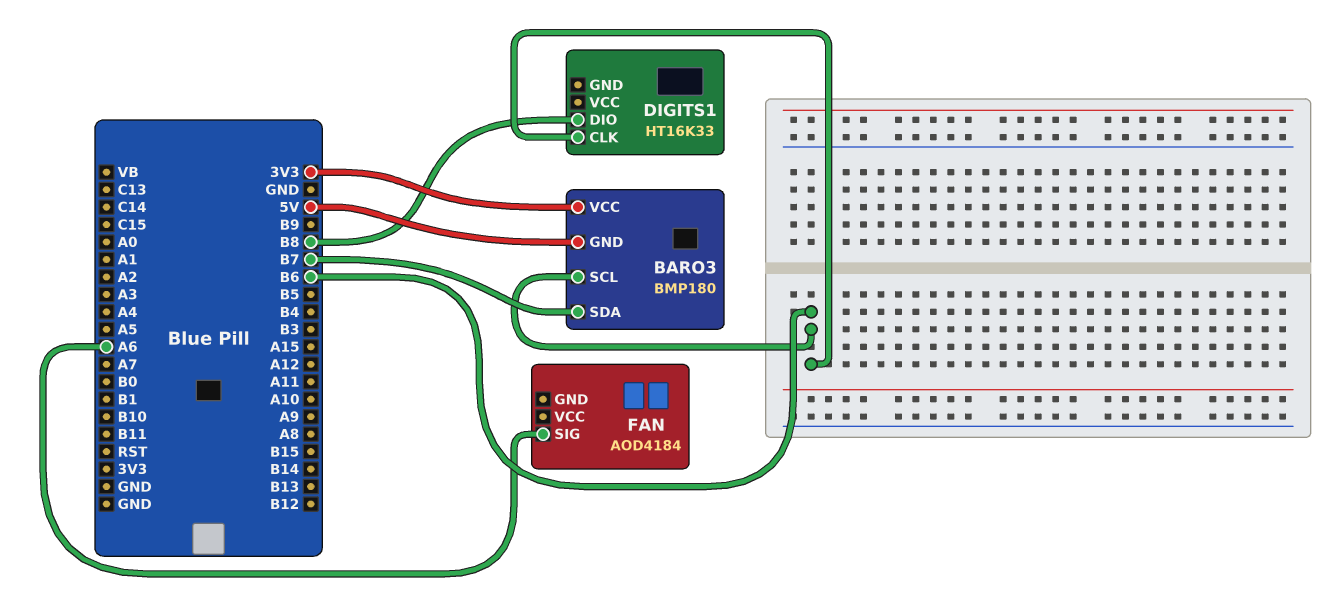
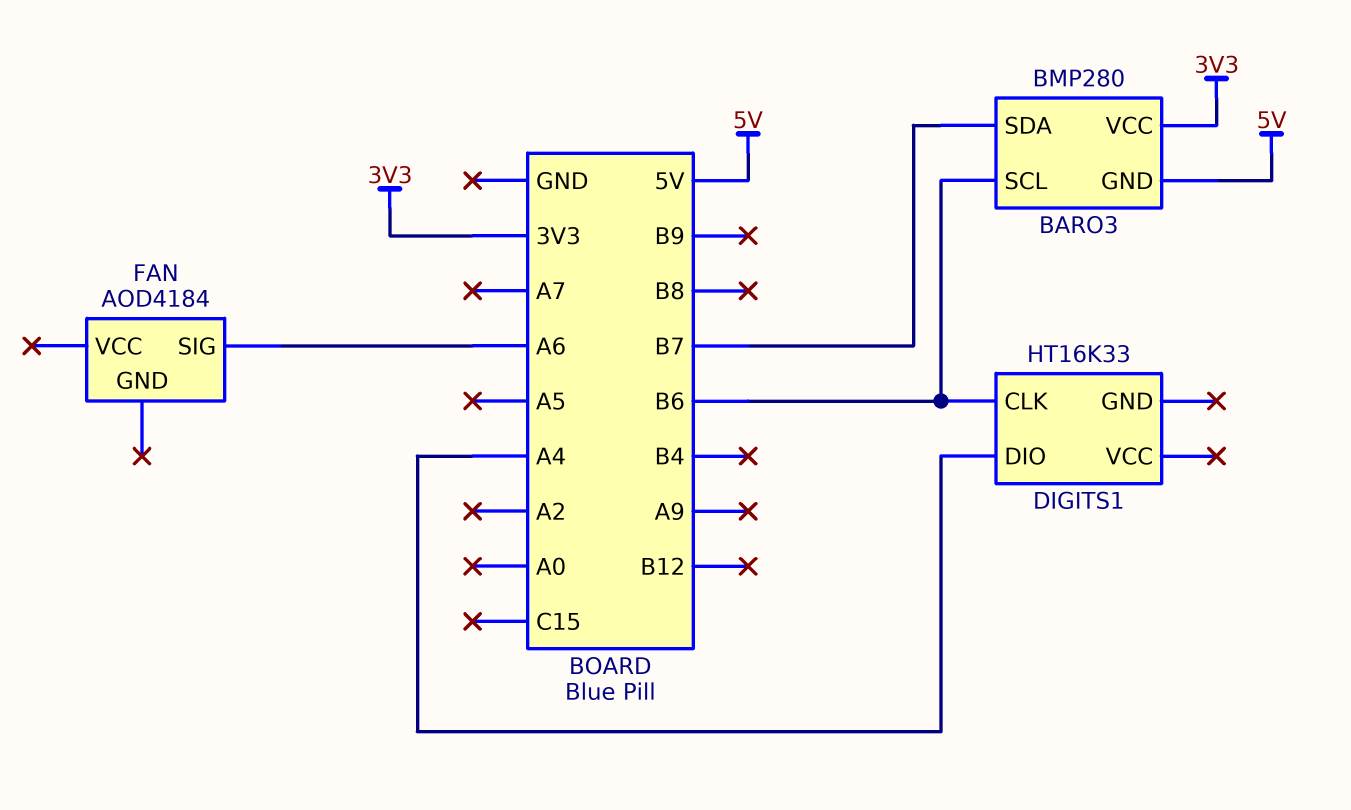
BARO3: BMP180 -> BMP280
DIGITS1 pin DIO: B8 -> A4

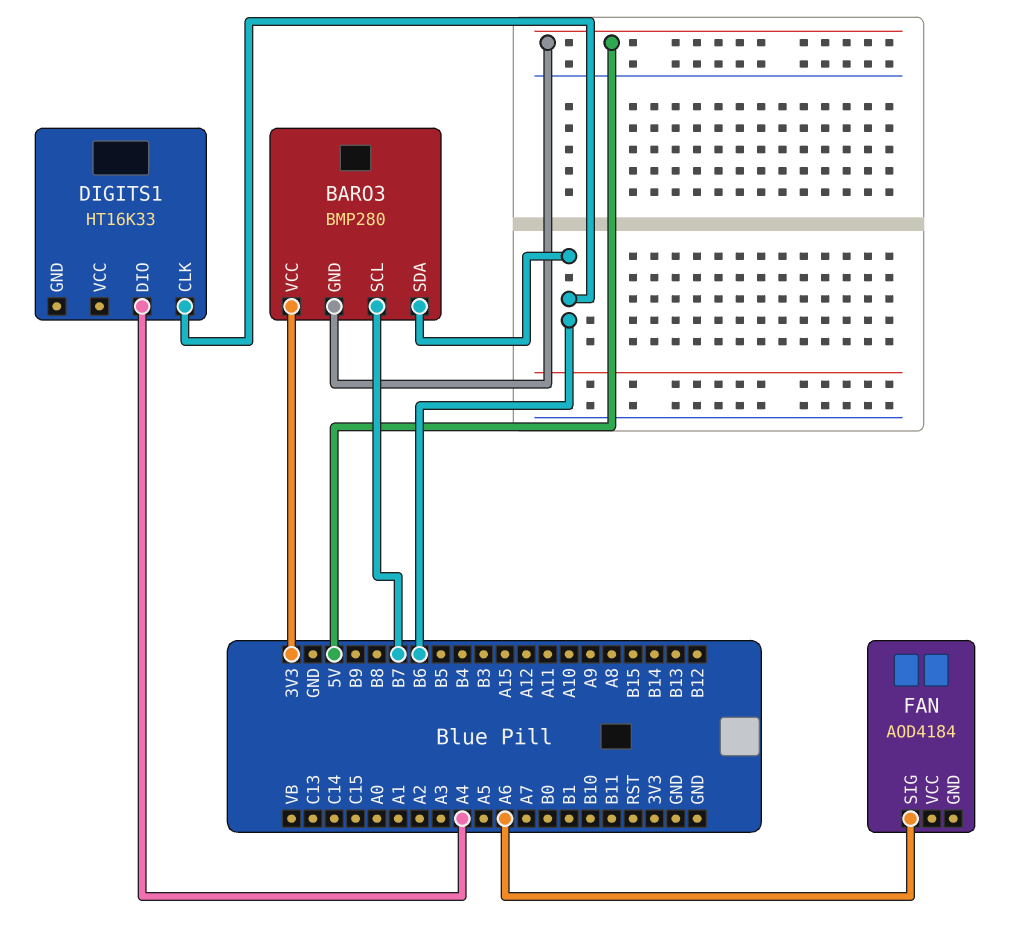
BARO3 pin SCL: B6 -> B7
BARO3 pin SDA: B7 -> B6

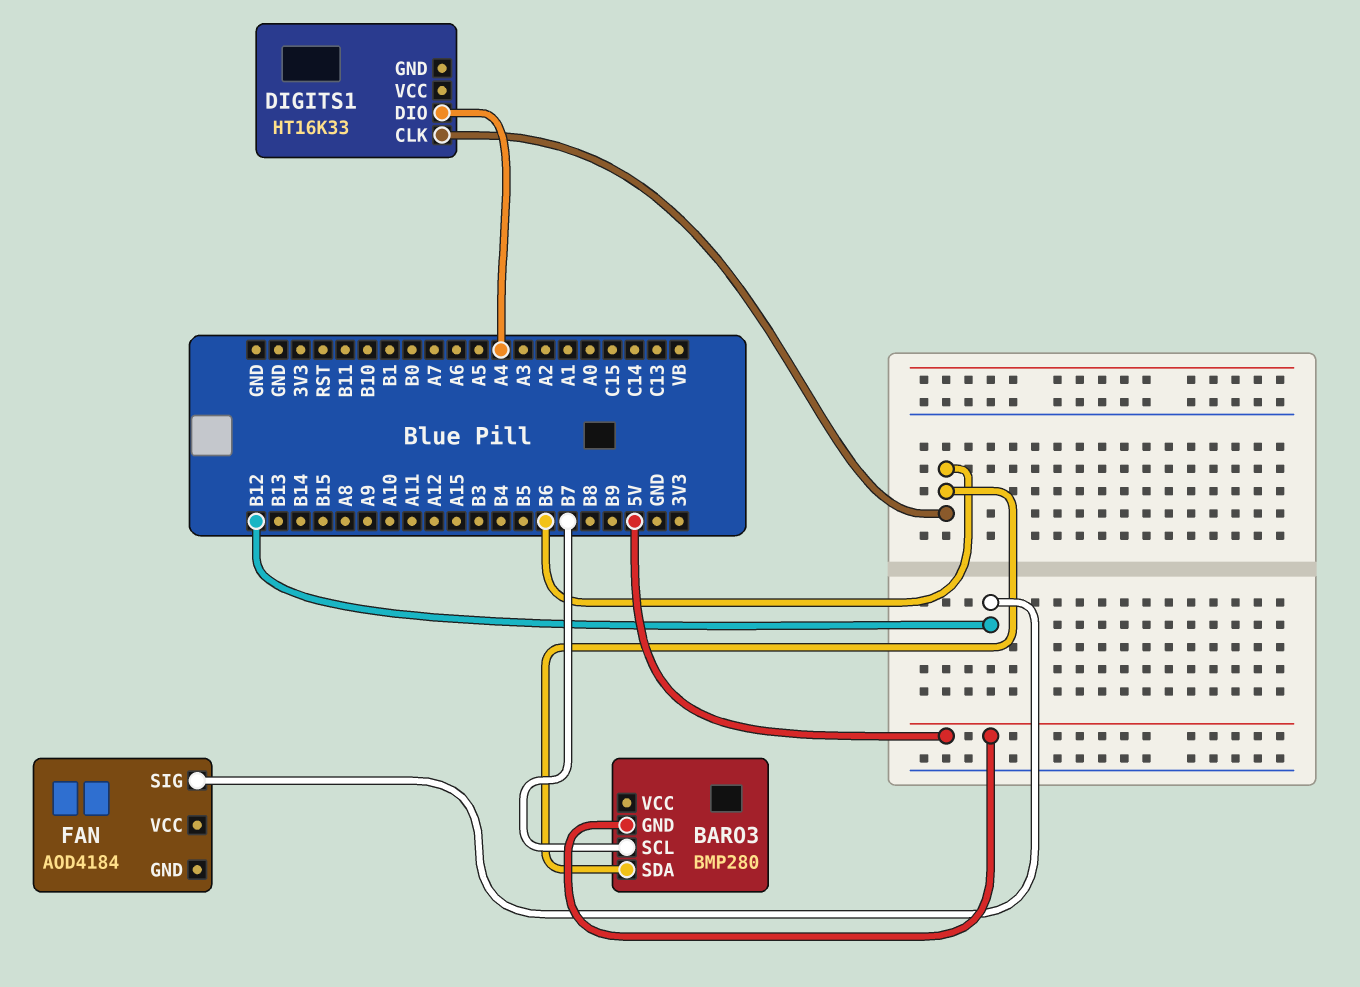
BARO3 pin VCC: 3V3 -> none
FAN pin SIG: A6 -> B12

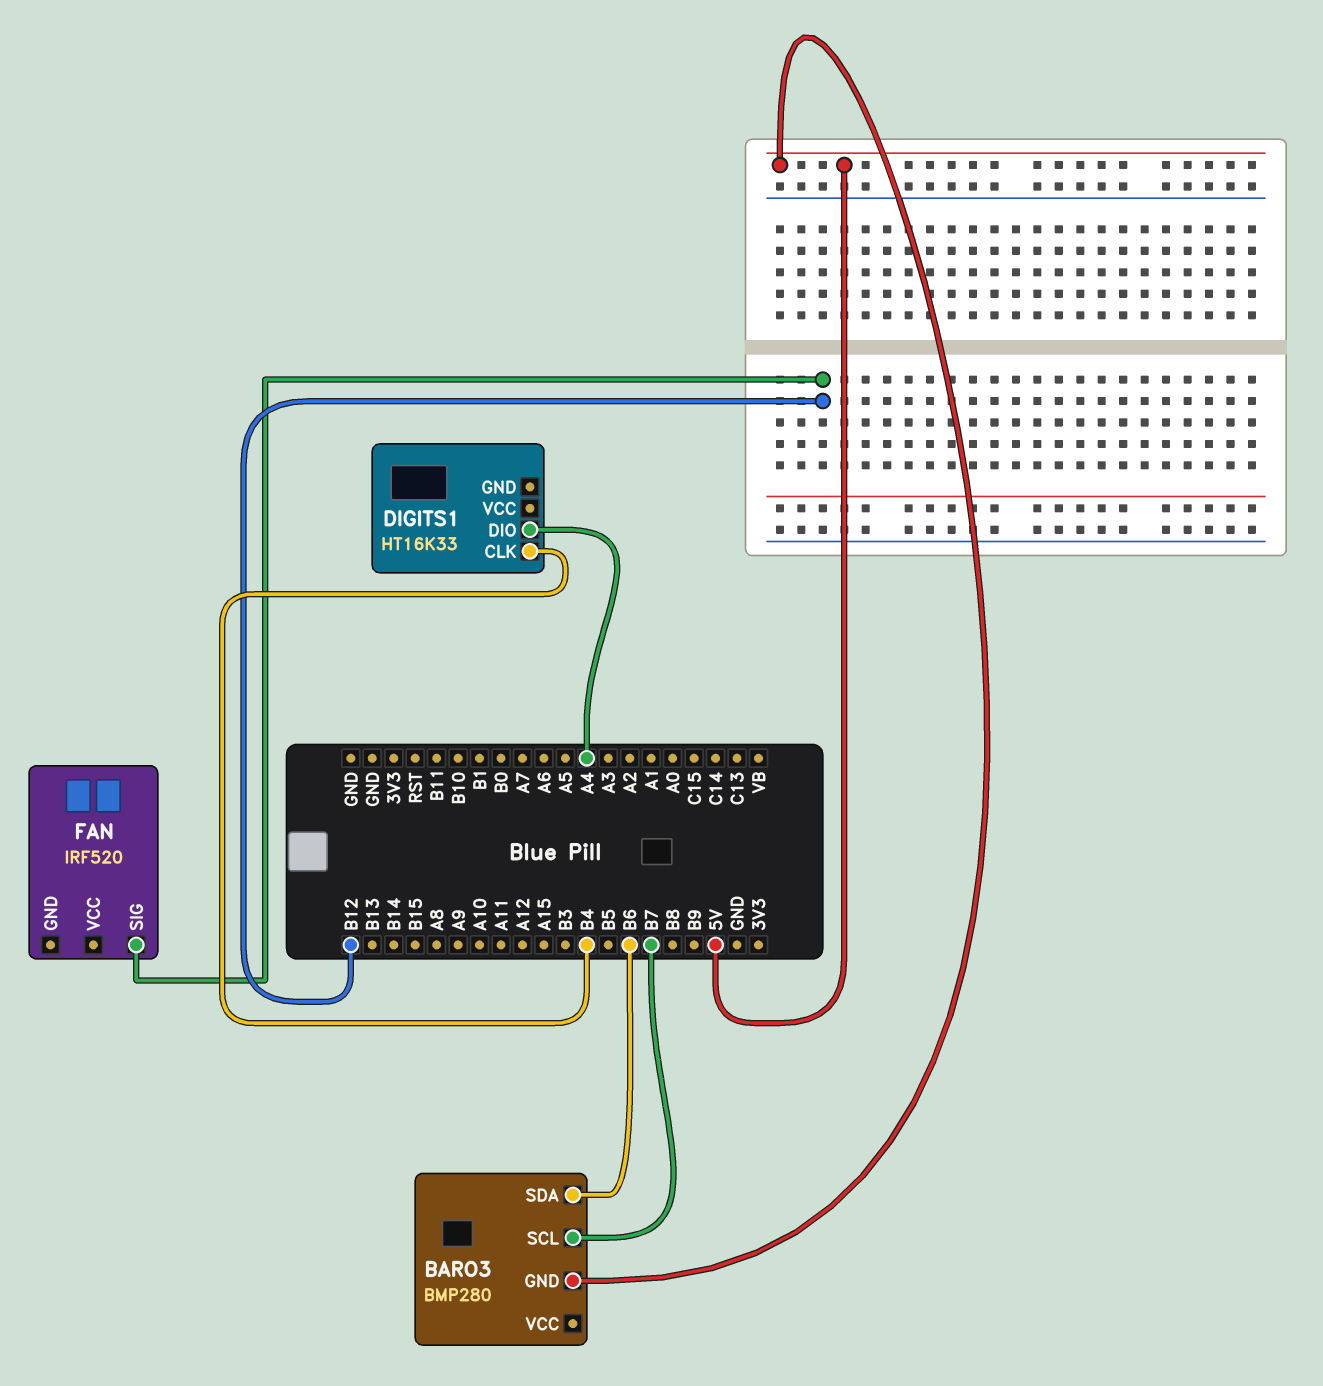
DIGITS1 pin CLK: B6 -> B4
FAN: AOD4184 -> IRF520

